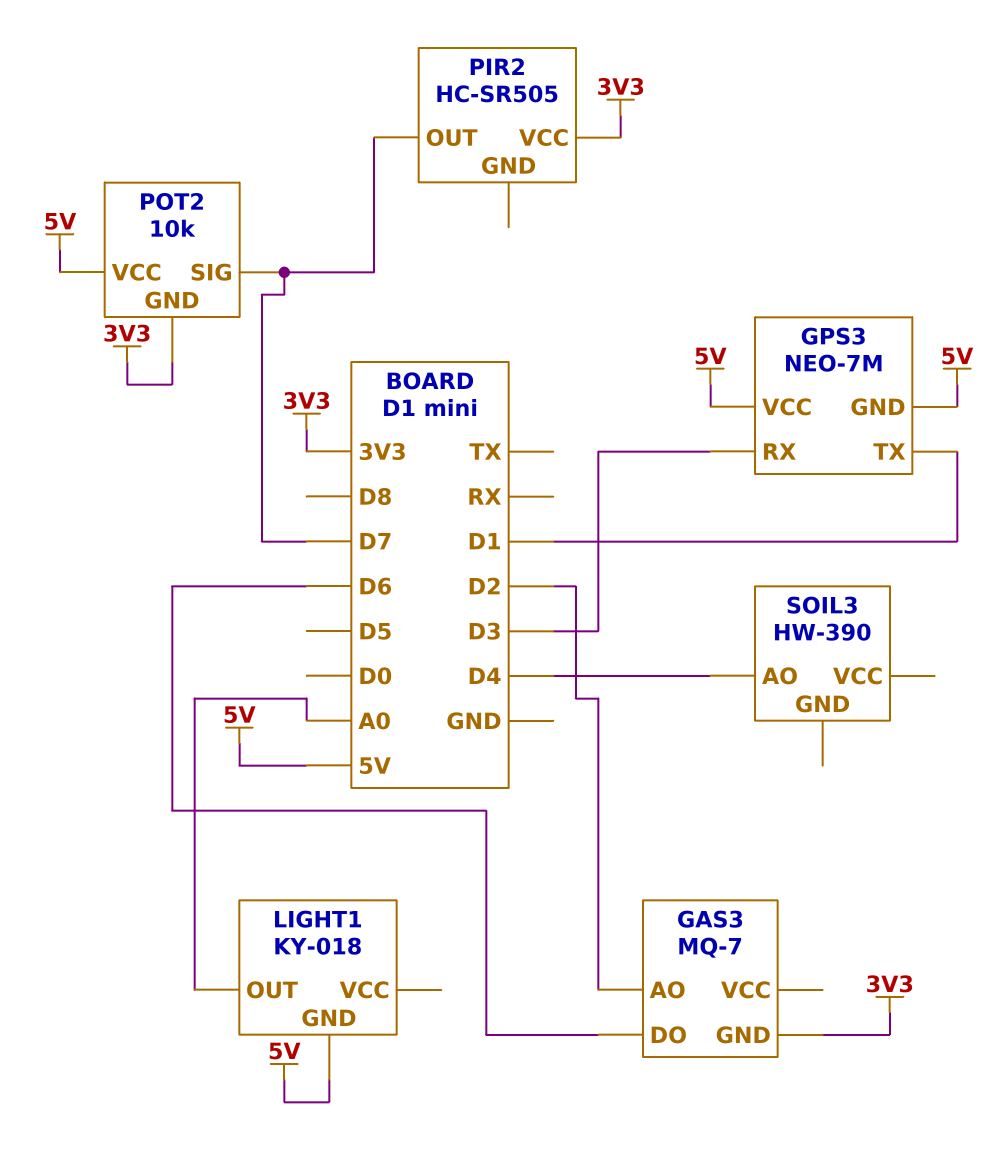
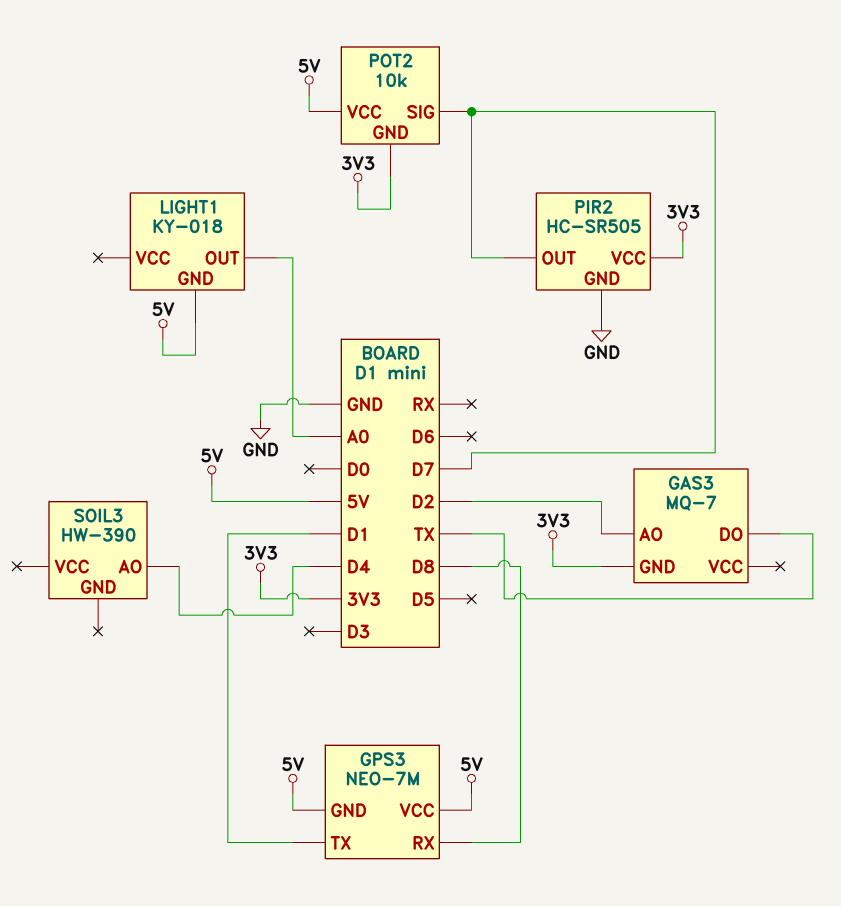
GAS3 pin DO: D6 -> TX
GPS3 pin RX: D3 -> D8
PIR2 pin GND: none -> GND

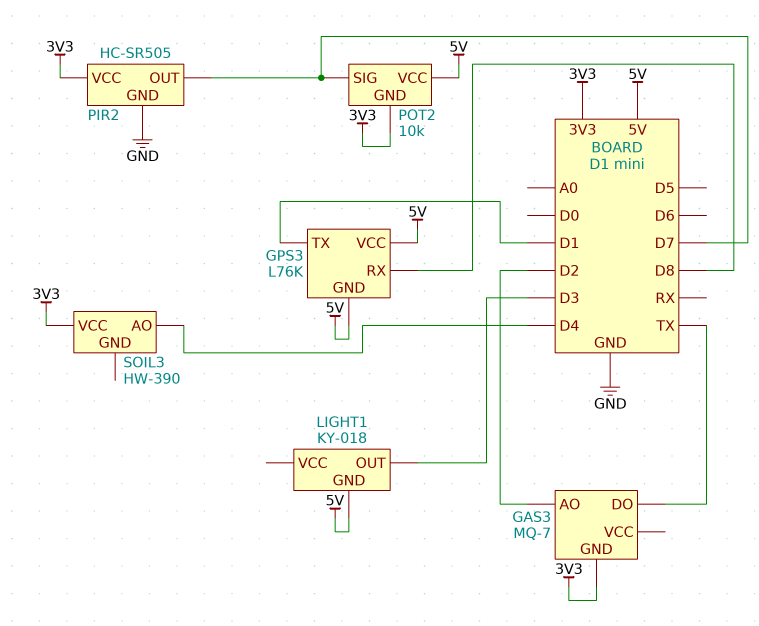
GPS3: NEO-7M -> L76K
LIGHT1 pin OUT: A0 -> D3
SOIL3 pin VCC: none -> 3V3

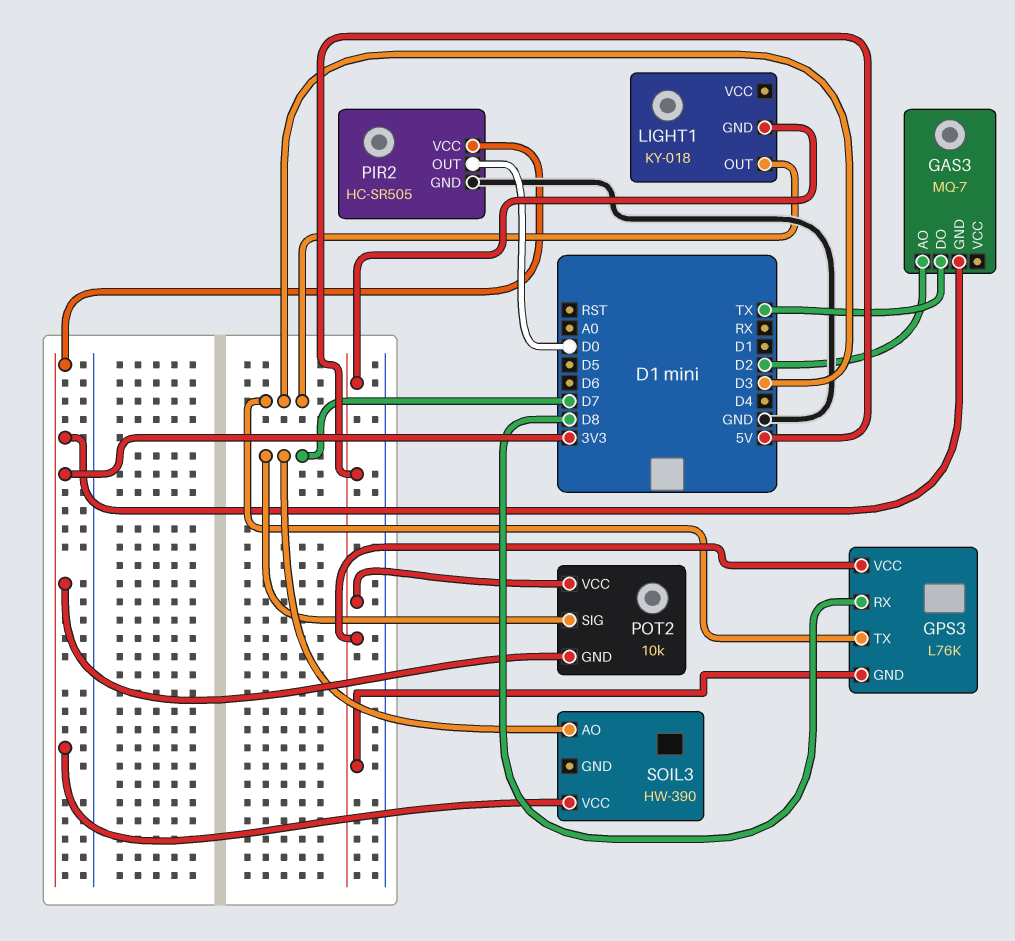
GPS3 pin TX: D1 -> D3
PIR2 pin OUT: D7 -> D0
SOIL3 pin AO: D4 -> D7

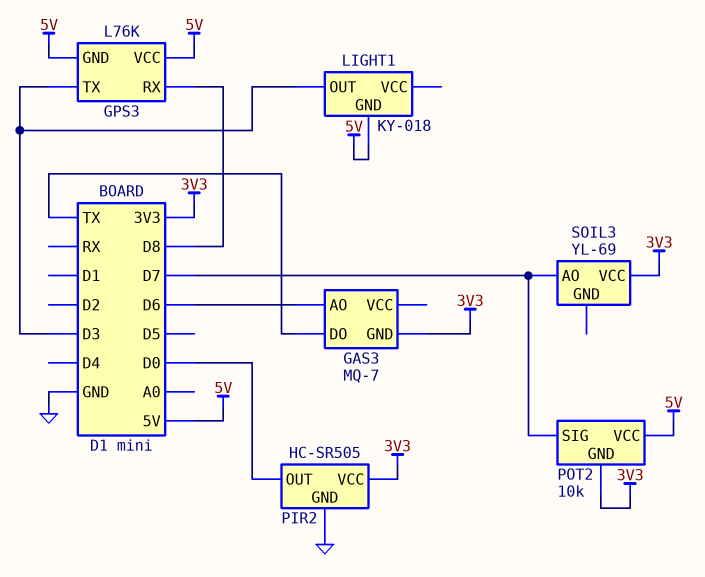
GAS3 pin AO: D2 -> D6
SOIL3: HW-390 -> YL-69

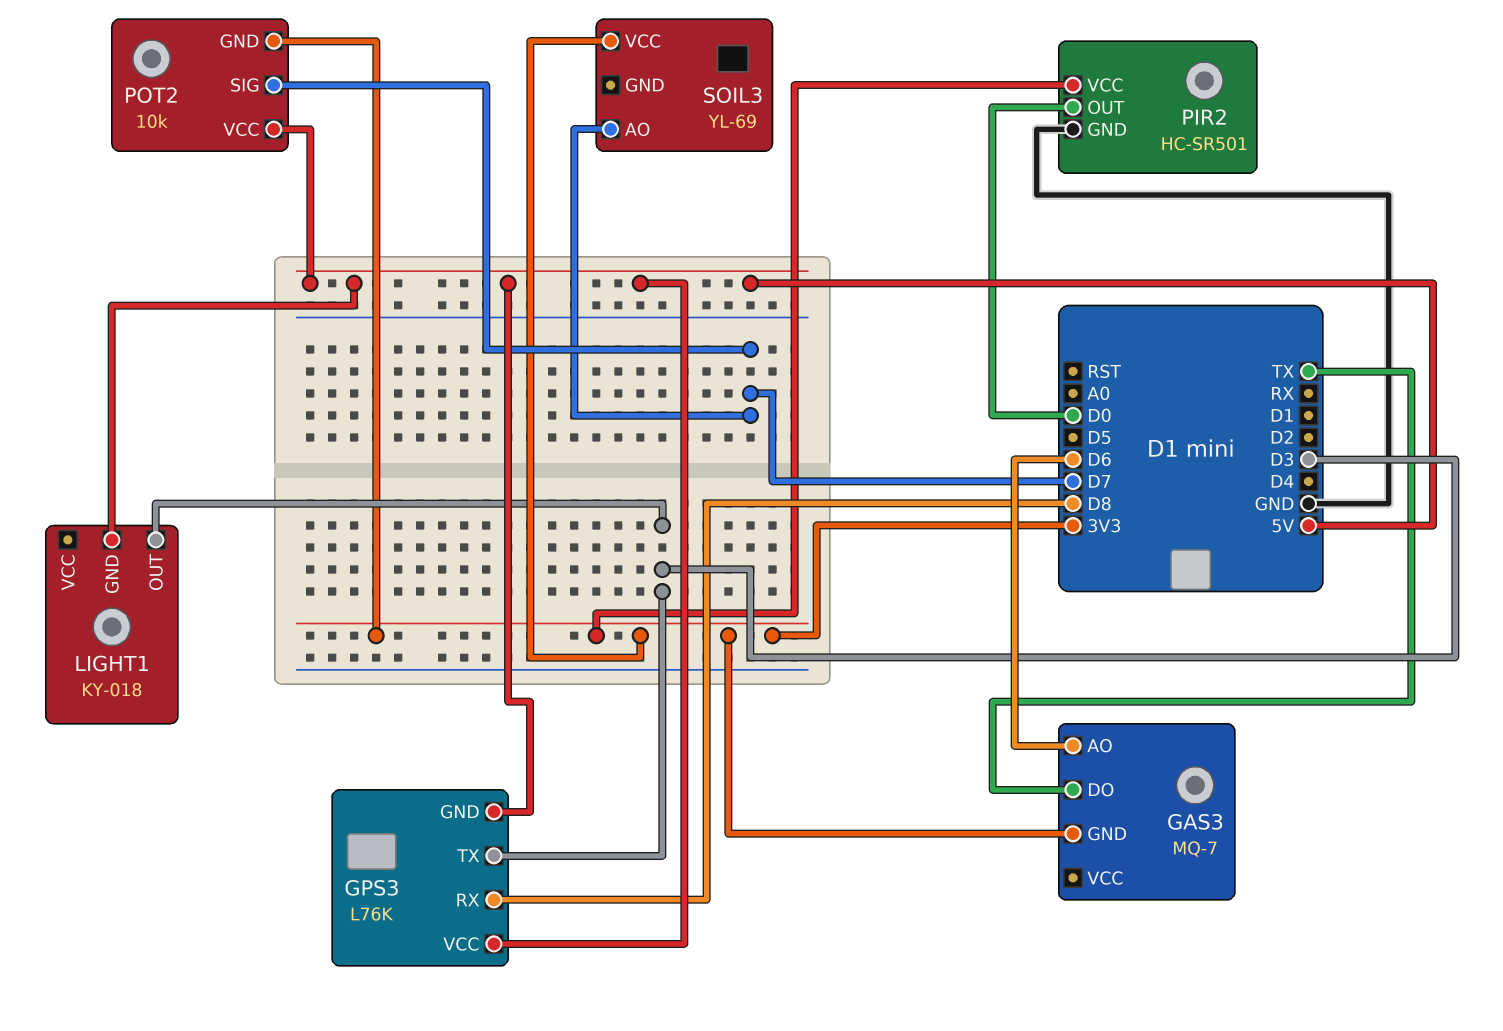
PIR2: HC-SR505 -> HC-SR501

